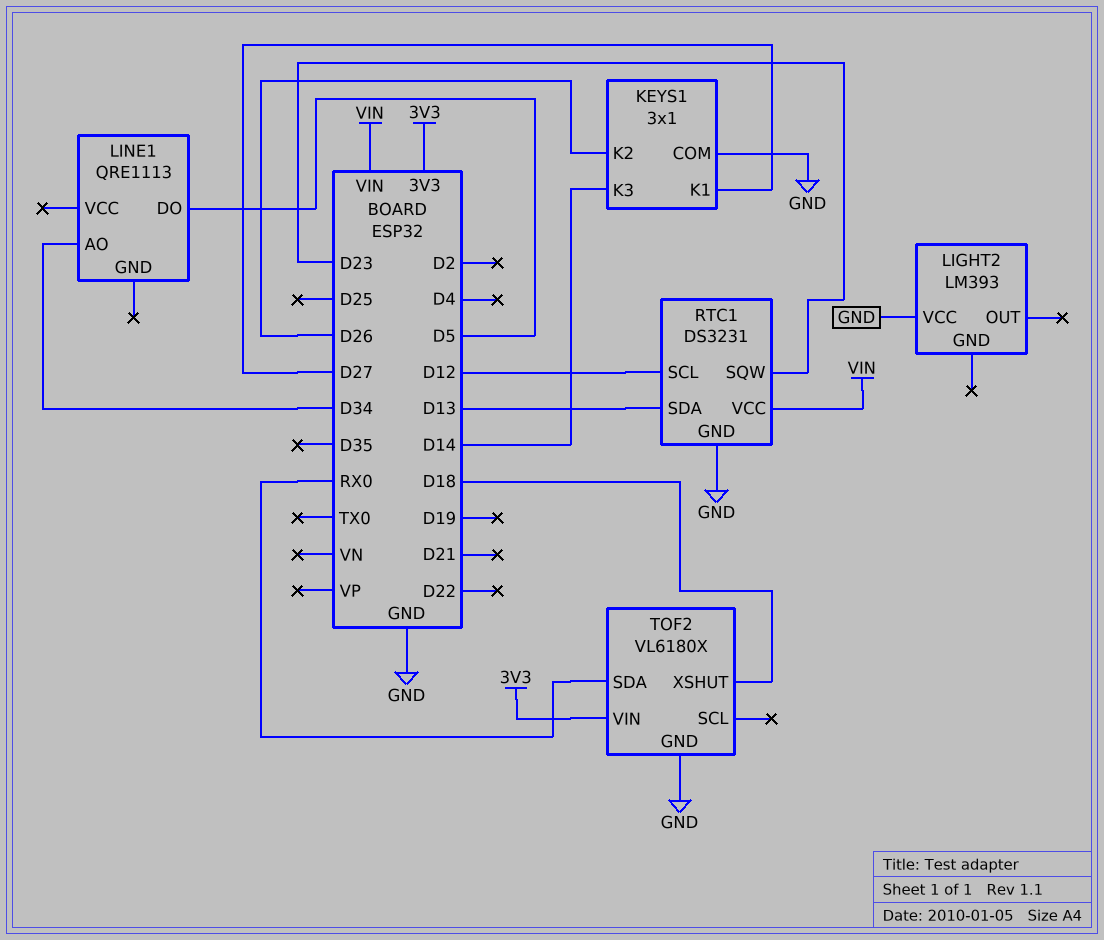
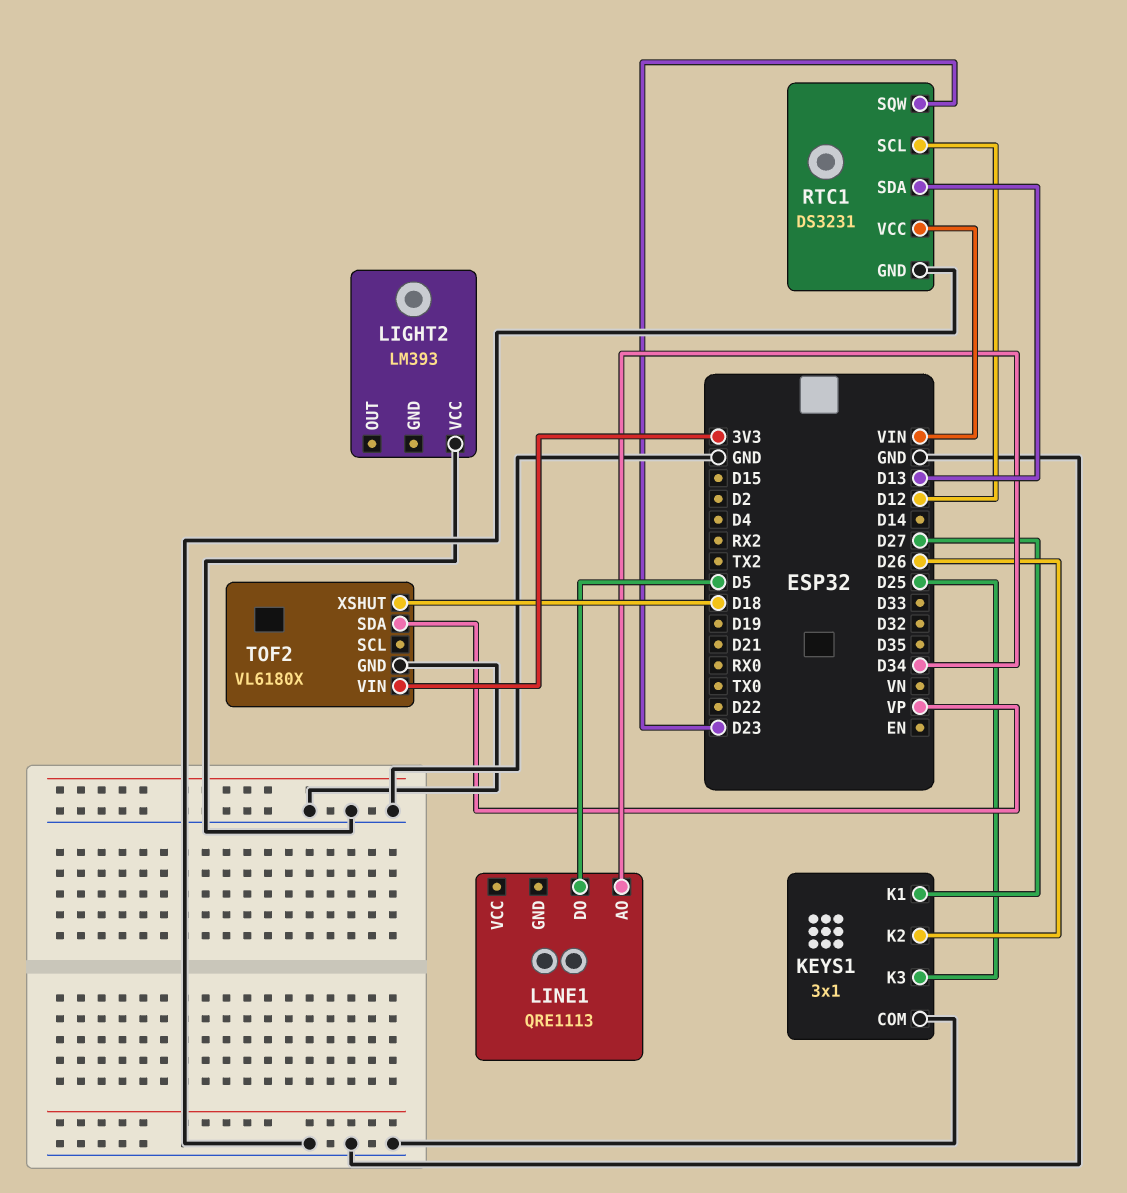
KEYS1 pin K3: D14 -> D25
TOF2 pin SDA: RX0 -> VP

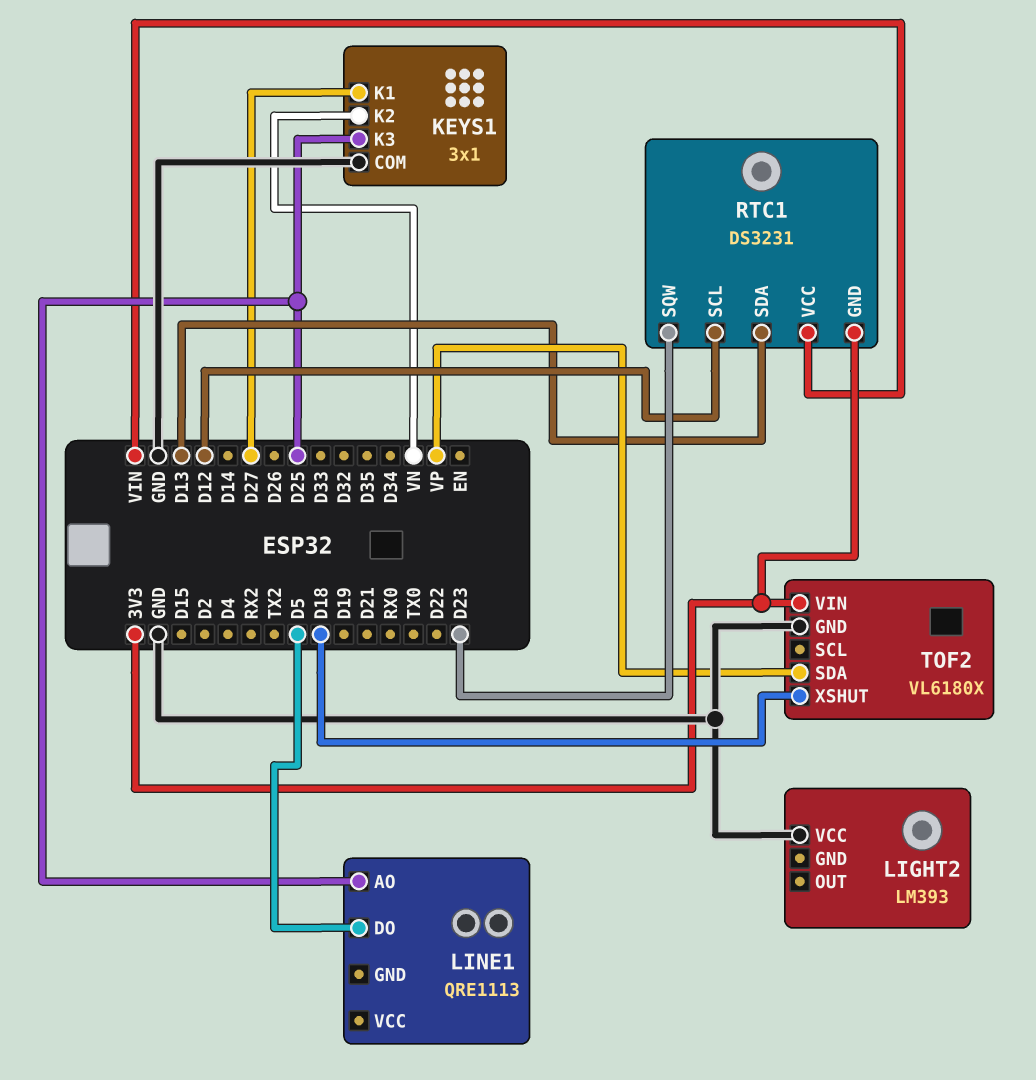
KEYS1 pin K2: D26 -> VN
LINE1 pin AO: D34 -> D25
RTC1 pin GND: GND -> 3V3

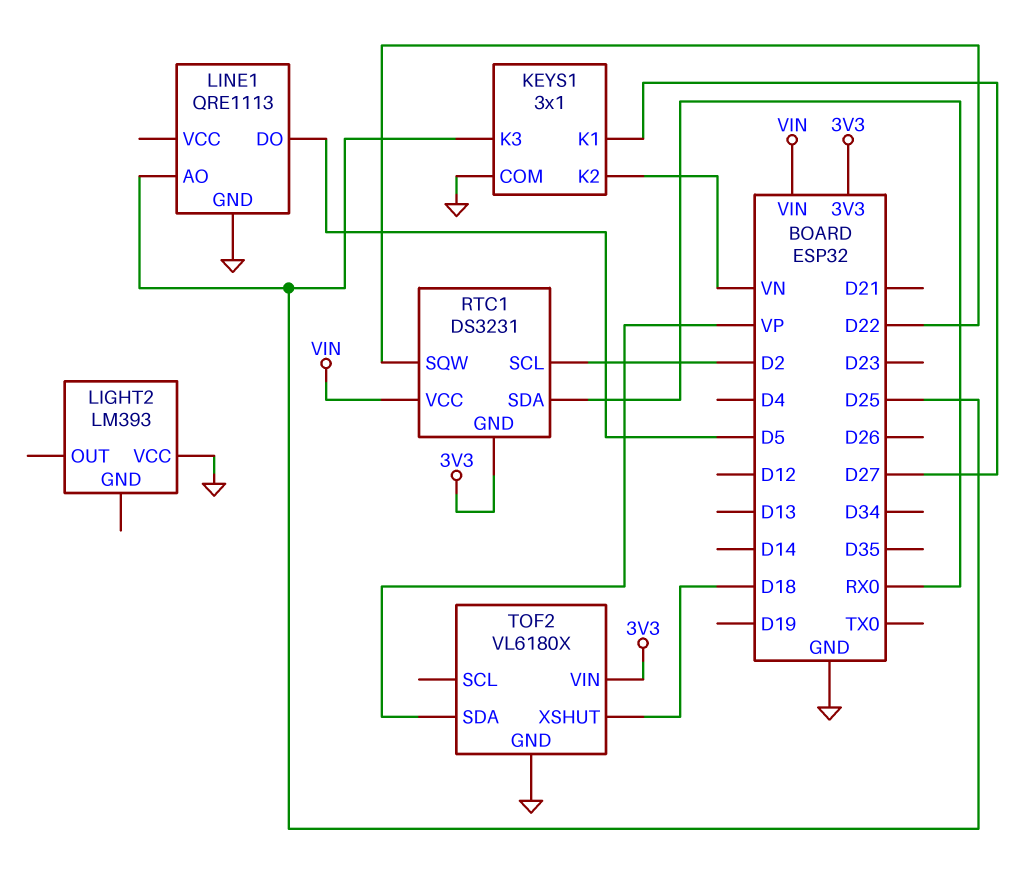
LINE1 pin GND: none -> GND
RTC1 pin SCL: D12 -> D2
RTC1 pin SDA: D13 -> RX0
RTC1 pin SQW: D23 -> D22

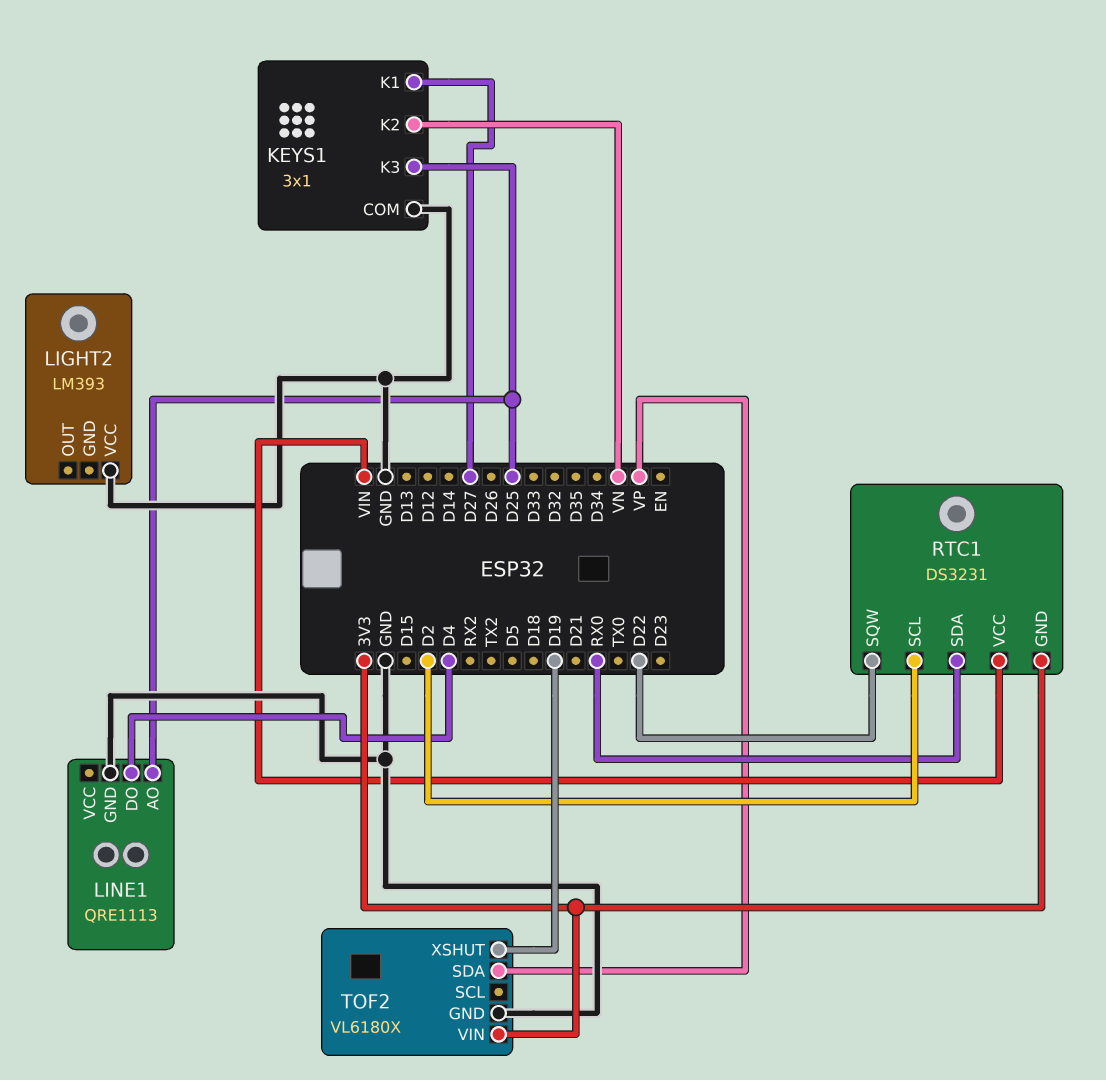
LINE1 pin DO: D5 -> D4
TOF2 pin XSHUT: D18 -> D19

